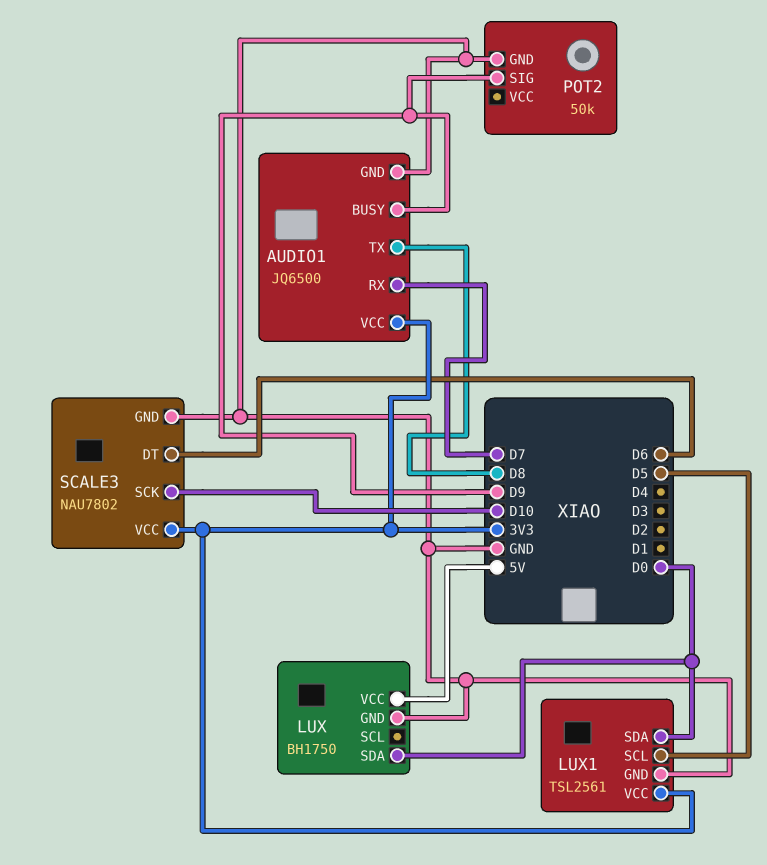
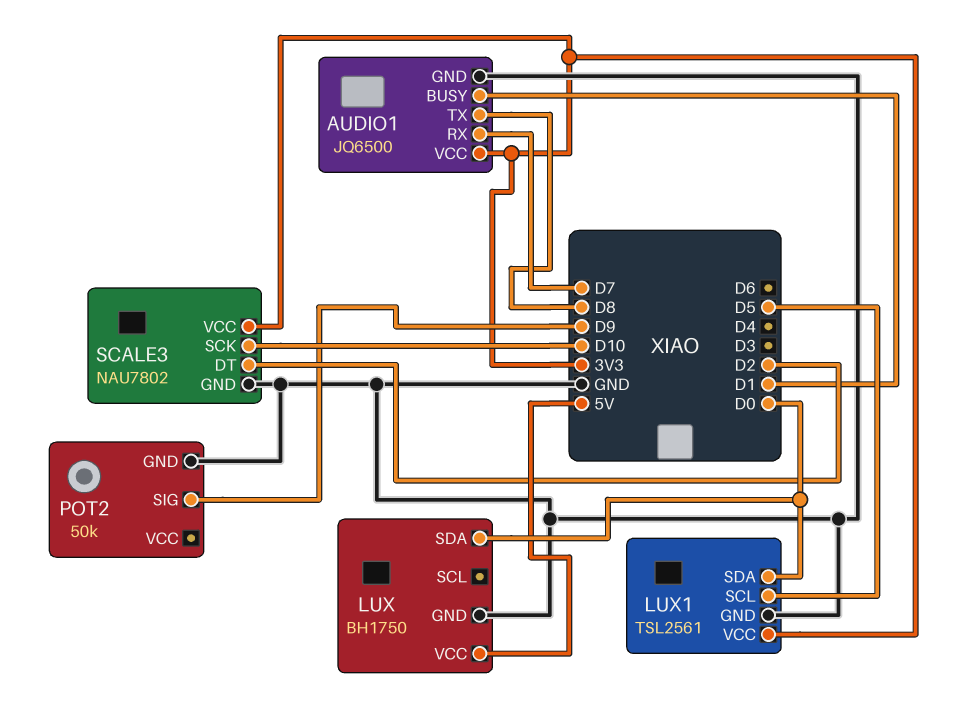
AUDIO1 pin BUSY: D9 -> D1
SCALE3 pin DT: D6 -> D2

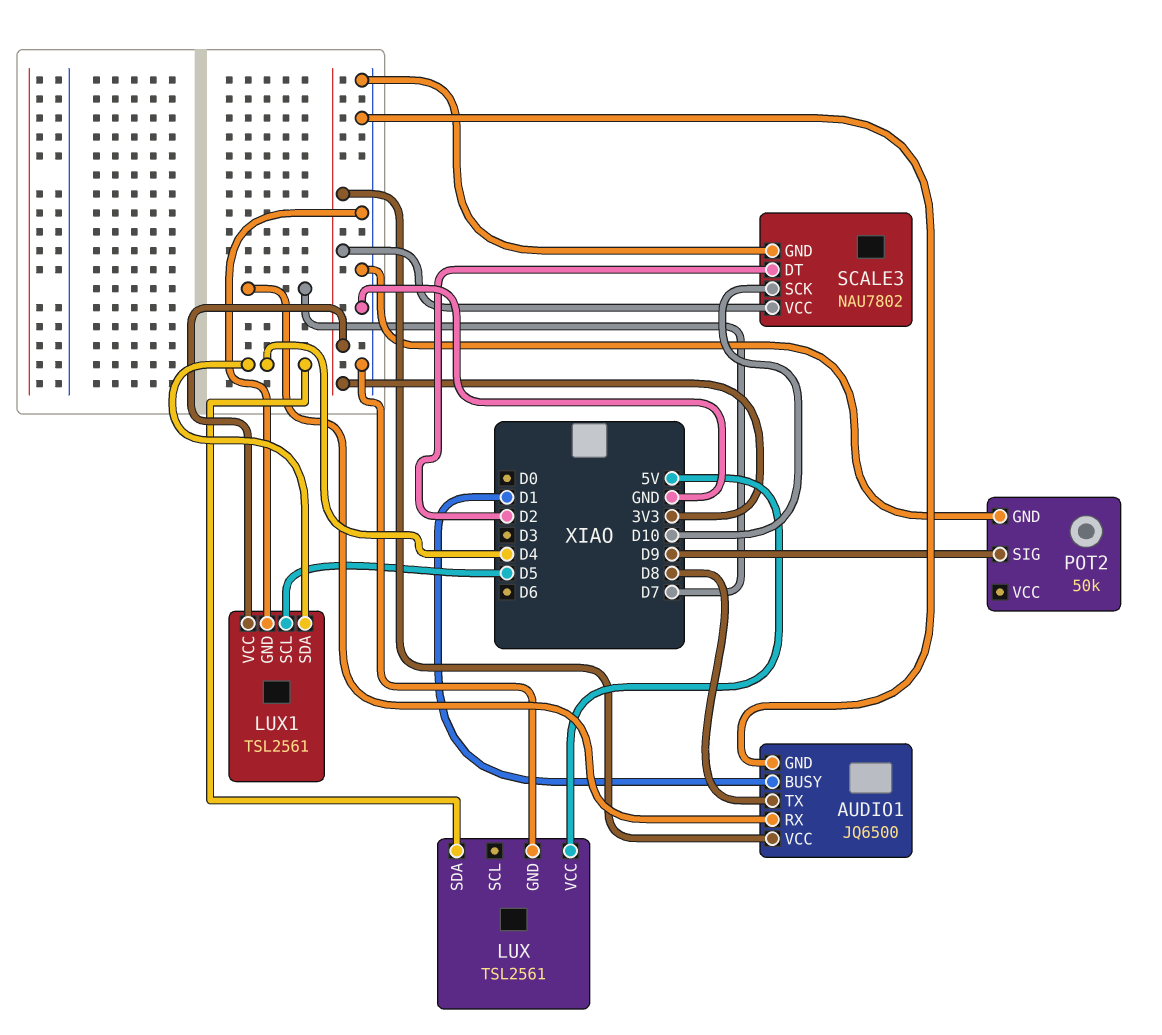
LUX: BH1750 -> TSL2561
LUX pin SDA: D0 -> D4
LUX1 pin SDA: D0 -> D4

